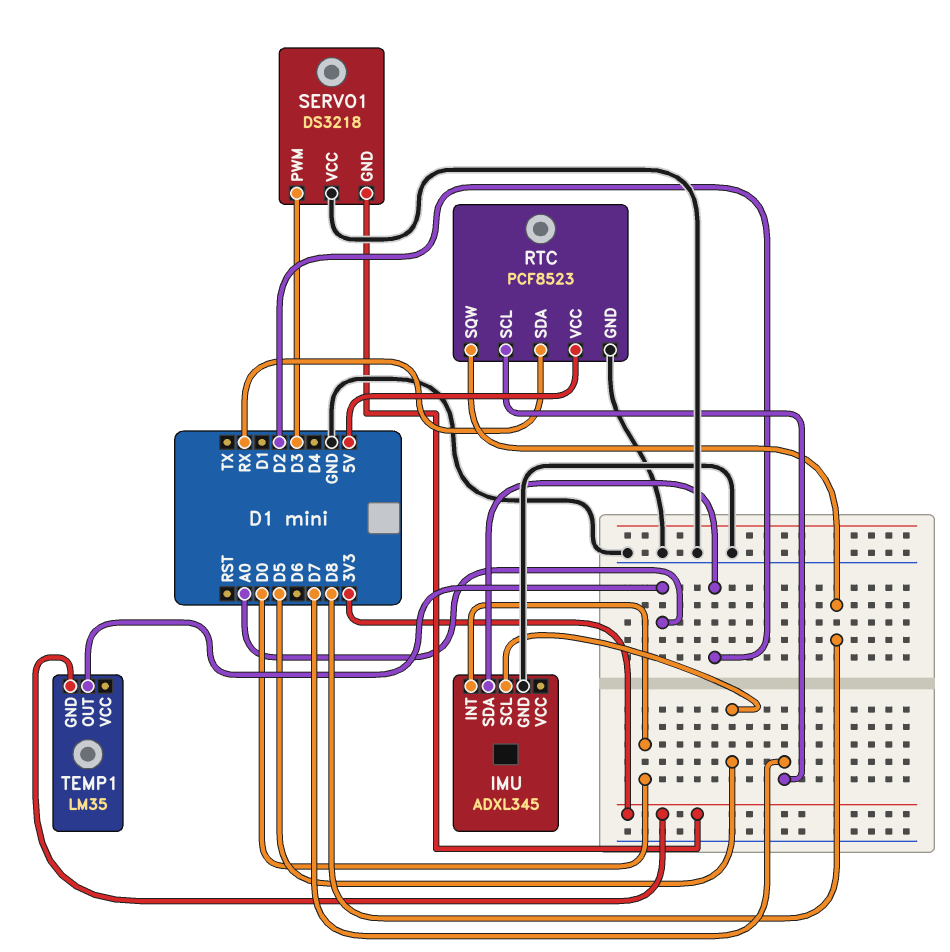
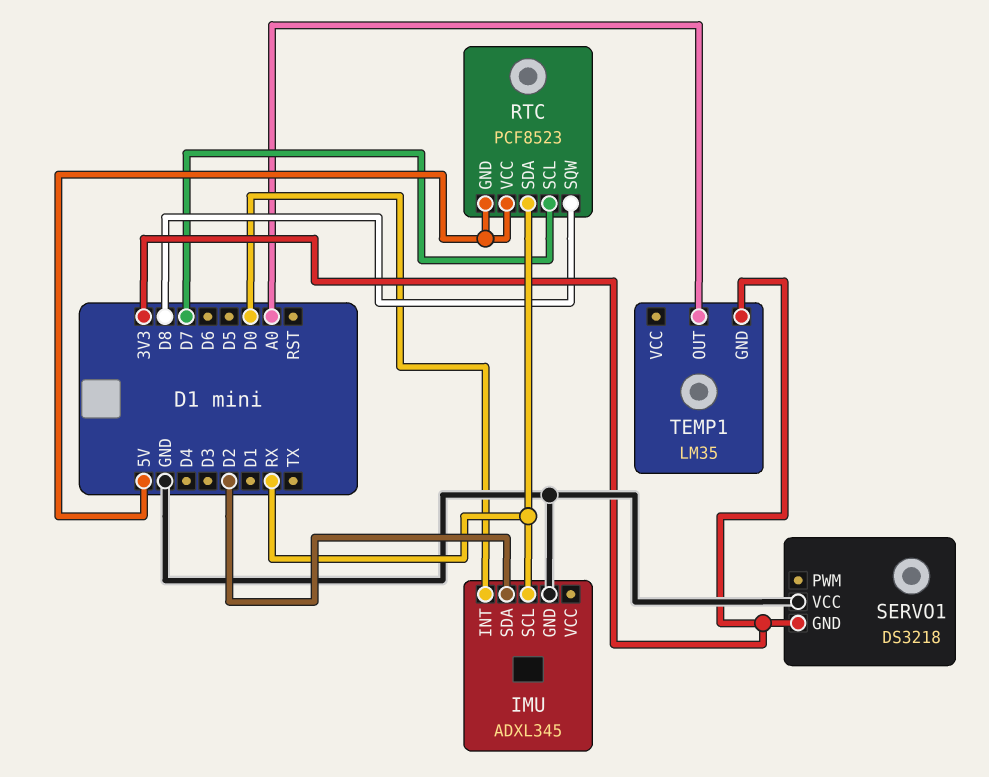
IMU pin SCL: D5 -> RX
RTC pin GND: GND -> 5V
SERVO1 pin PWM: D3 -> none

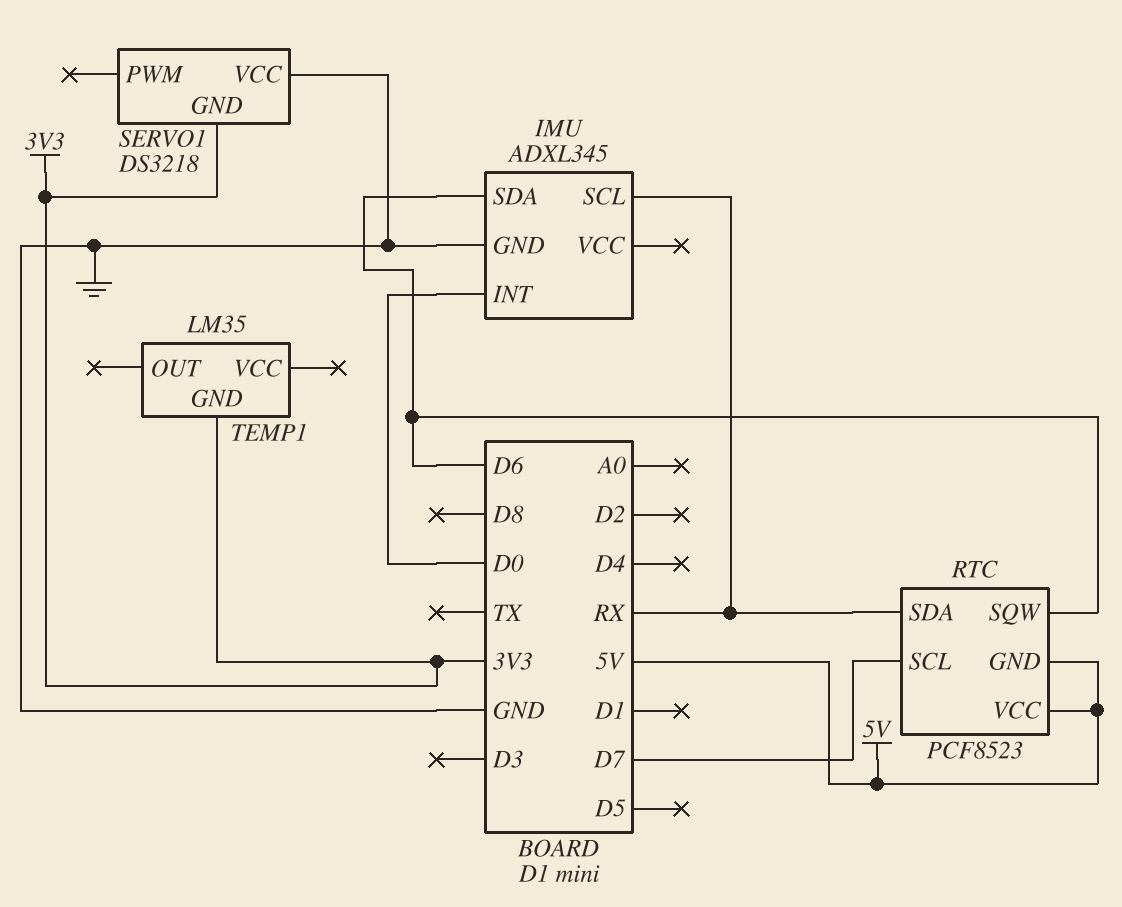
IMU pin SDA: D2 -> D6
RTC pin SQW: D8 -> D6
TEMP1 pin OUT: A0 -> none

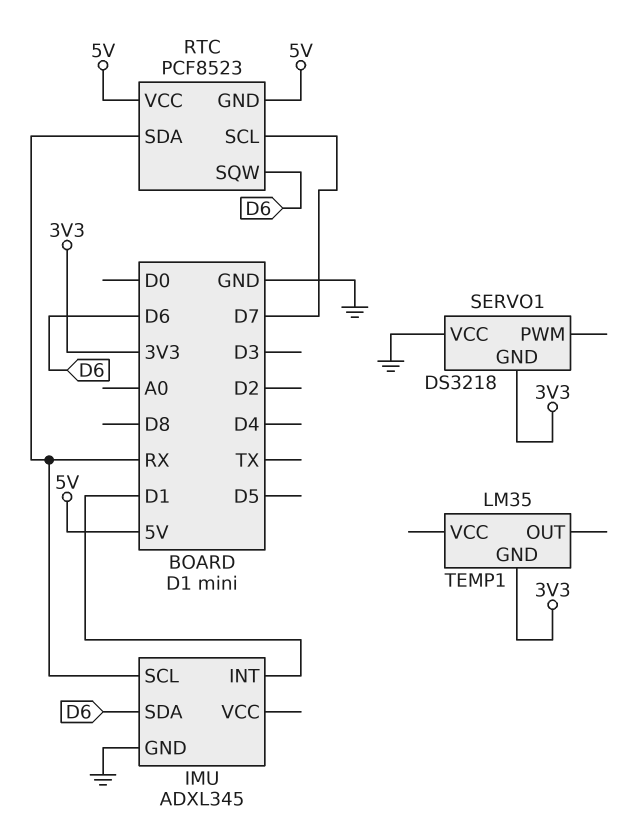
IMU pin INT: D0 -> D1

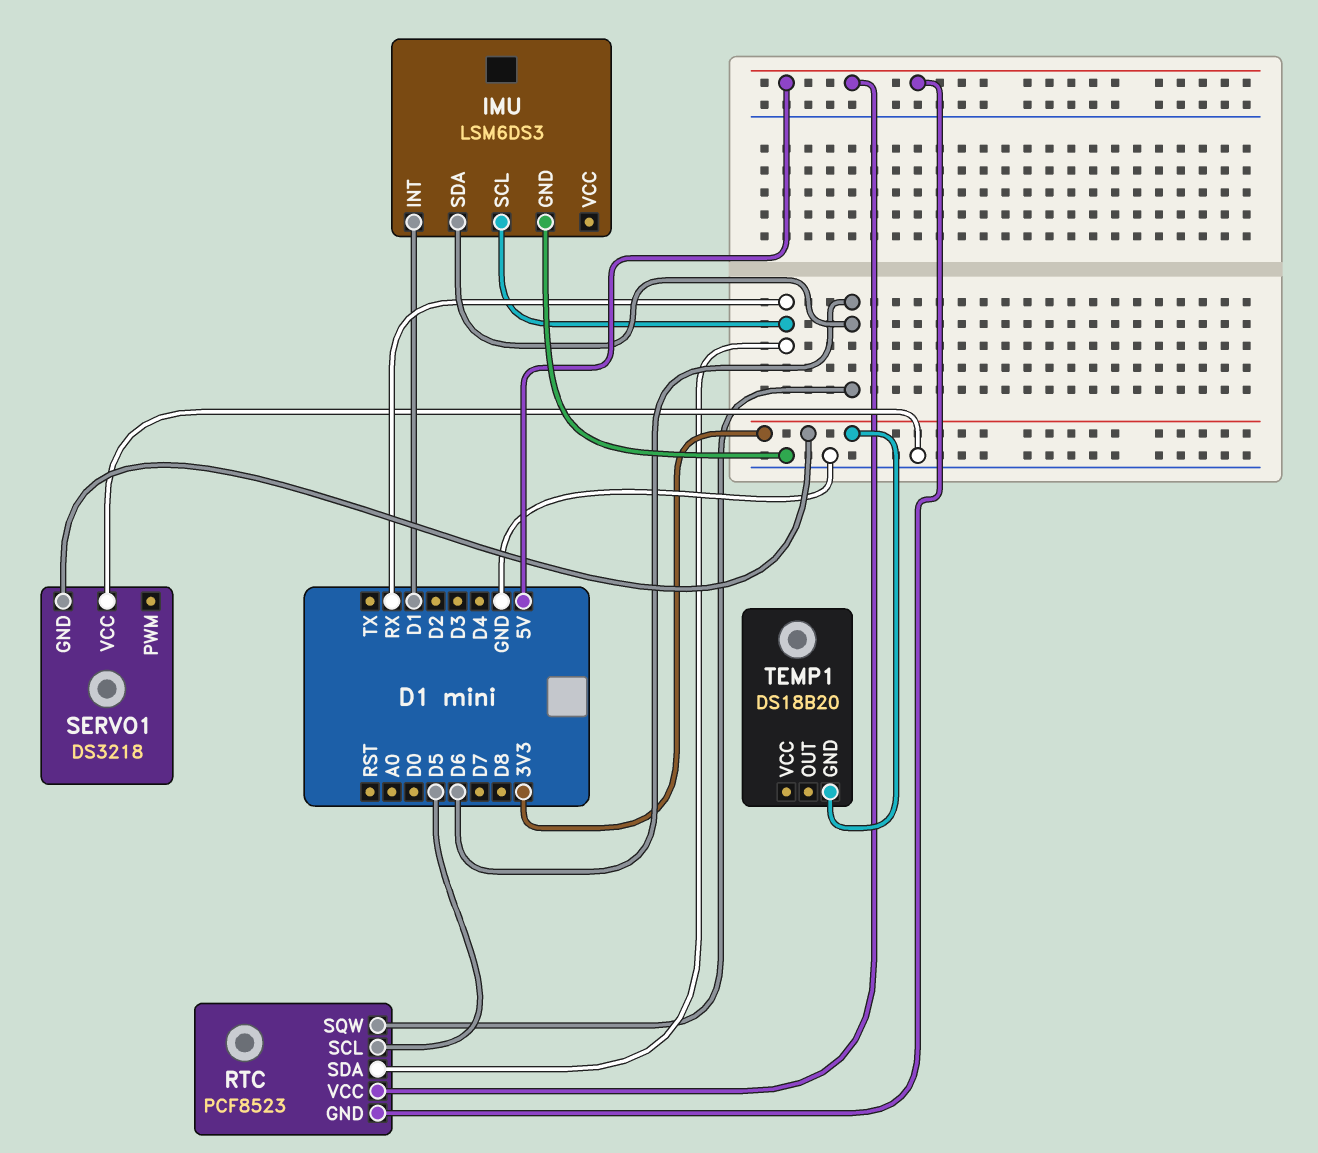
IMU: ADXL345 -> LSM6DS3
RTC pin SCL: D7 -> D5
TEMP1: LM35 -> DS18B20

